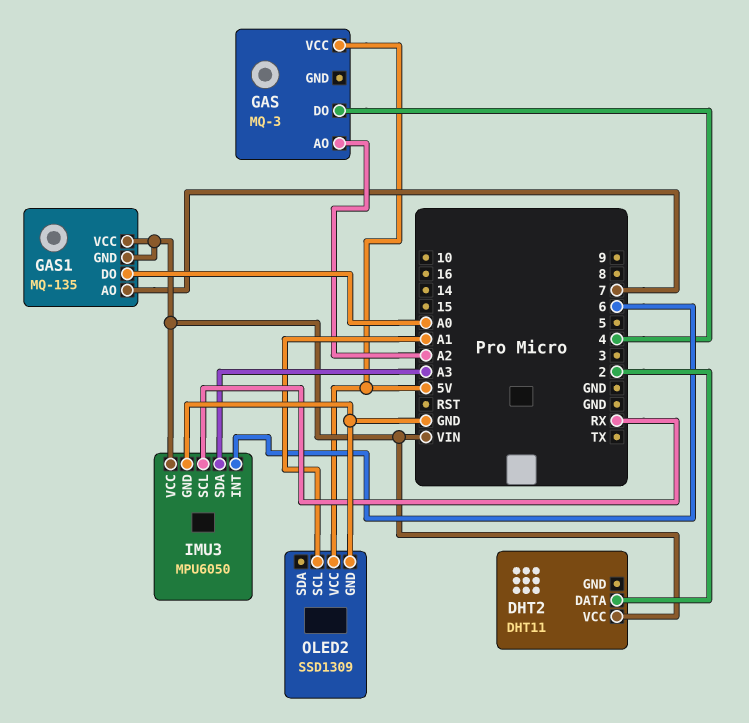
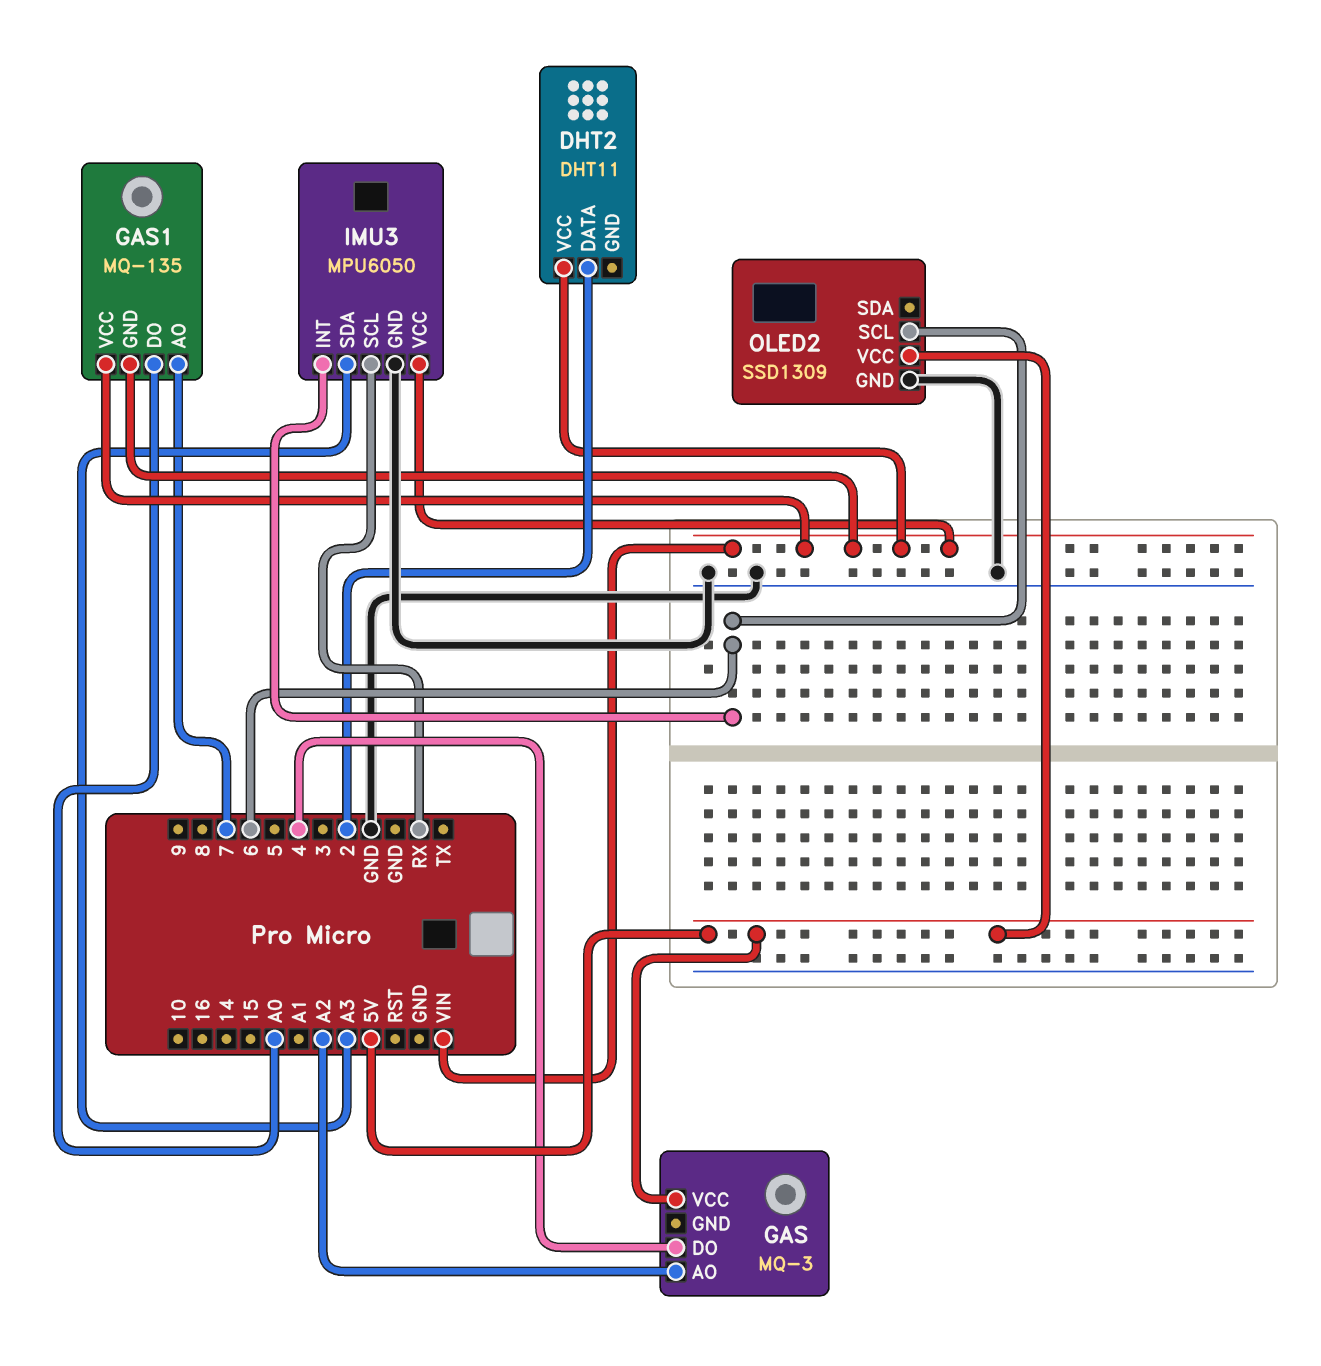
OLED2 pin SCL: A1 -> 6

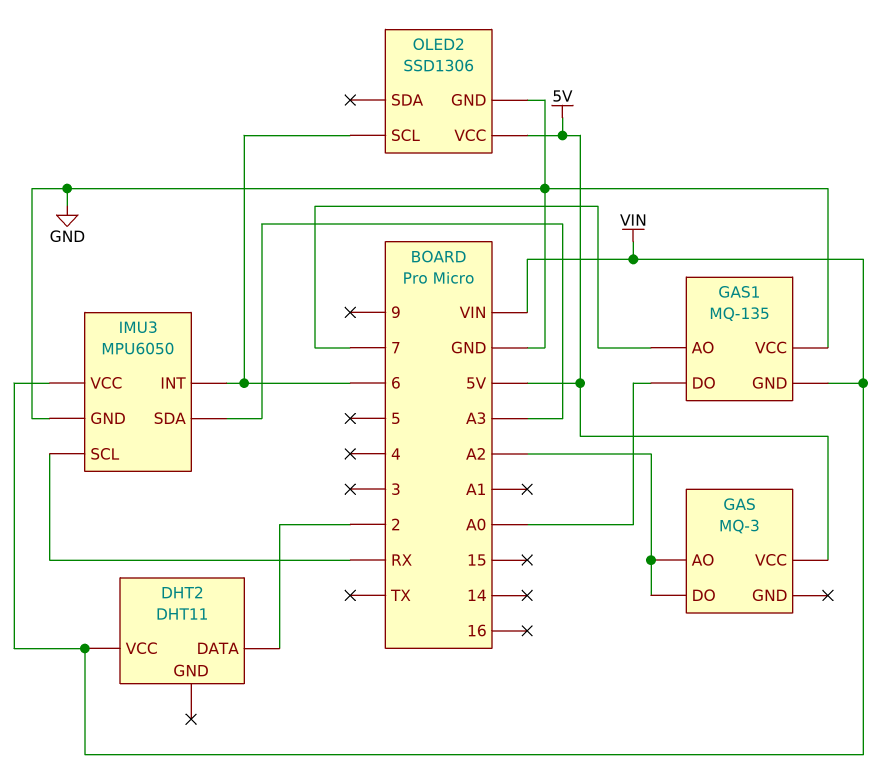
GAS pin DO: 4 -> A2
GAS1 pin VCC: VIN -> GND
OLED2: SSD1309 -> SSD1306

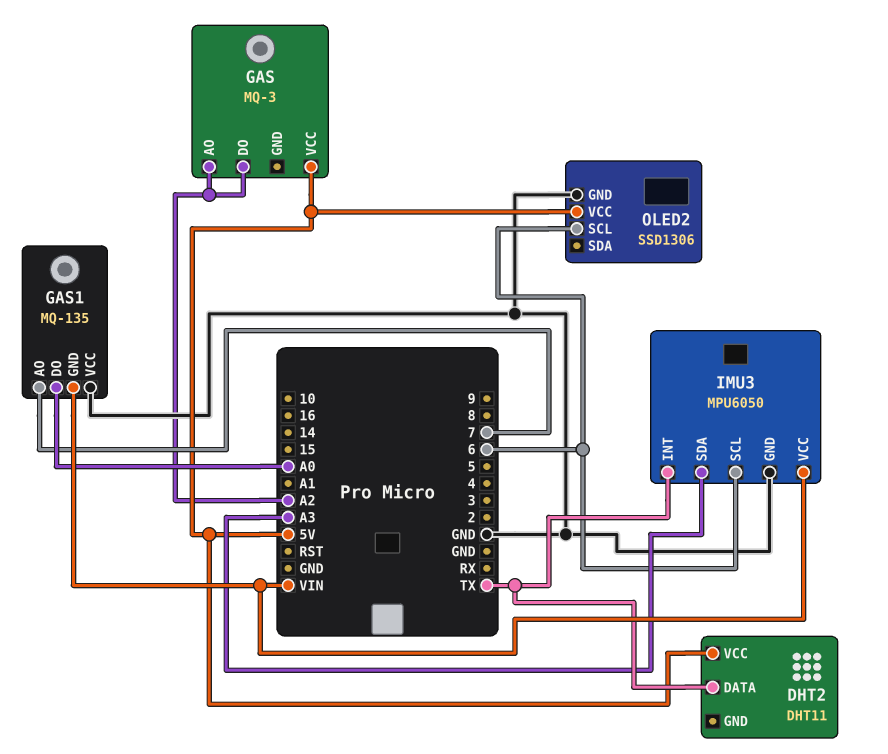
DHT2 pin DATA: 2 -> TX
DHT2 pin VCC: VIN -> 5V
IMU3 pin INT: 6 -> TX
IMU3 pin SCL: RX -> 6

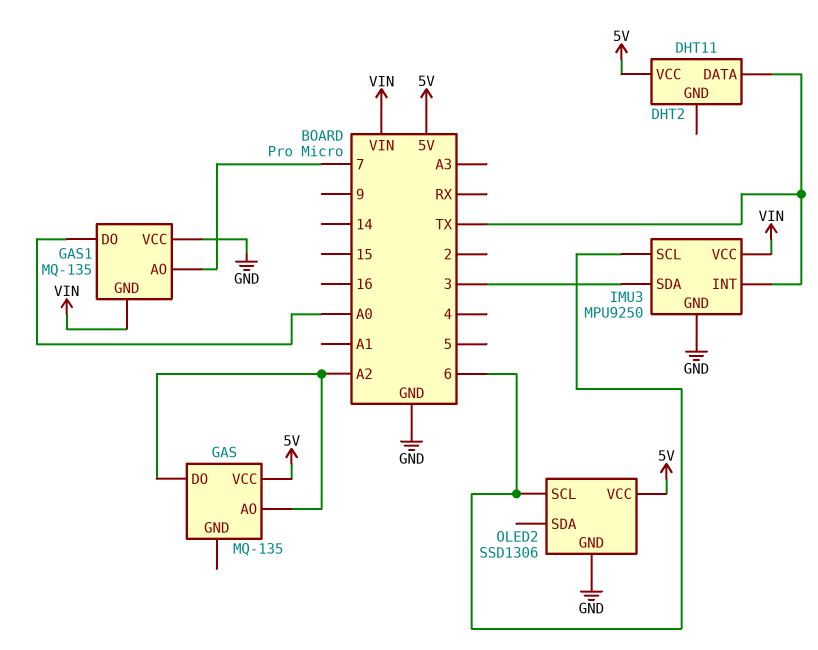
GAS: MQ-3 -> MQ-135
IMU3: MPU6050 -> MPU9250
IMU3 pin SDA: A3 -> 3

